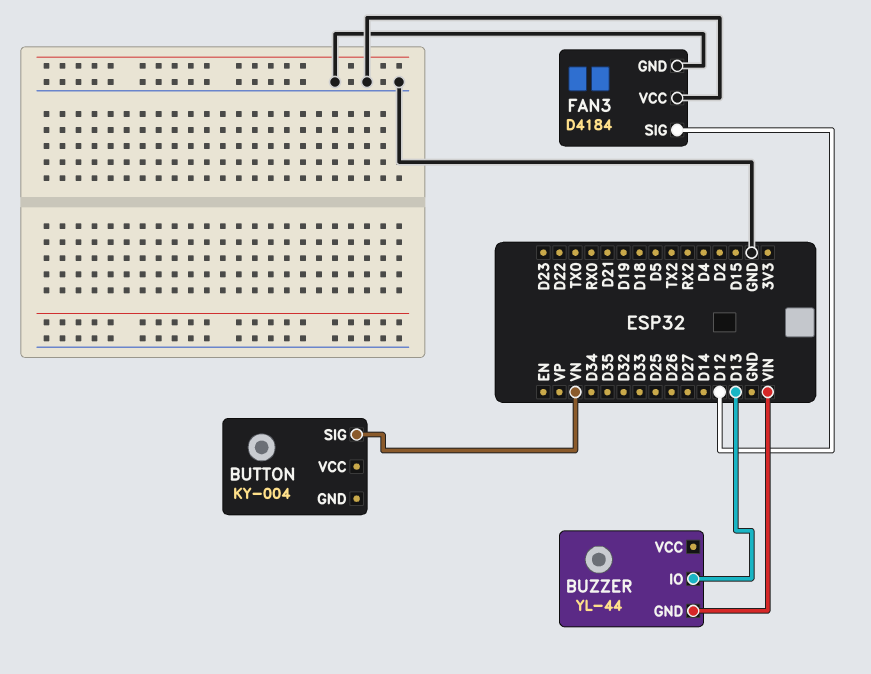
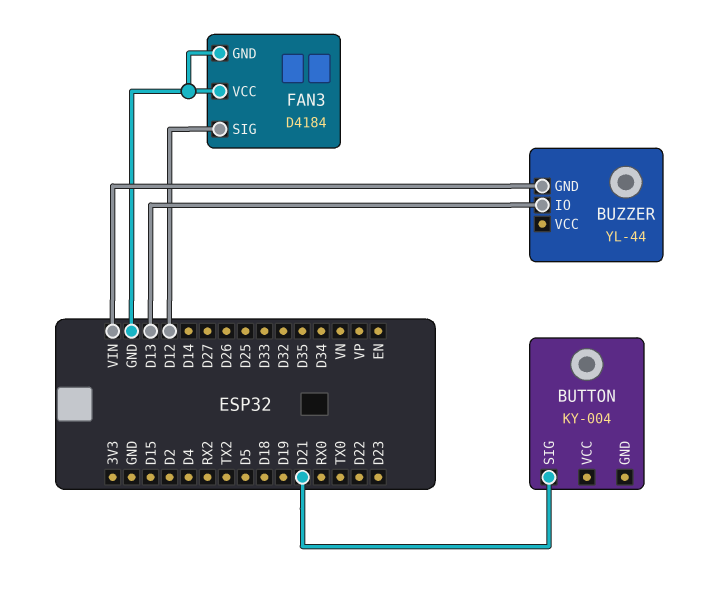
BUTTON pin SIG: VN -> D21

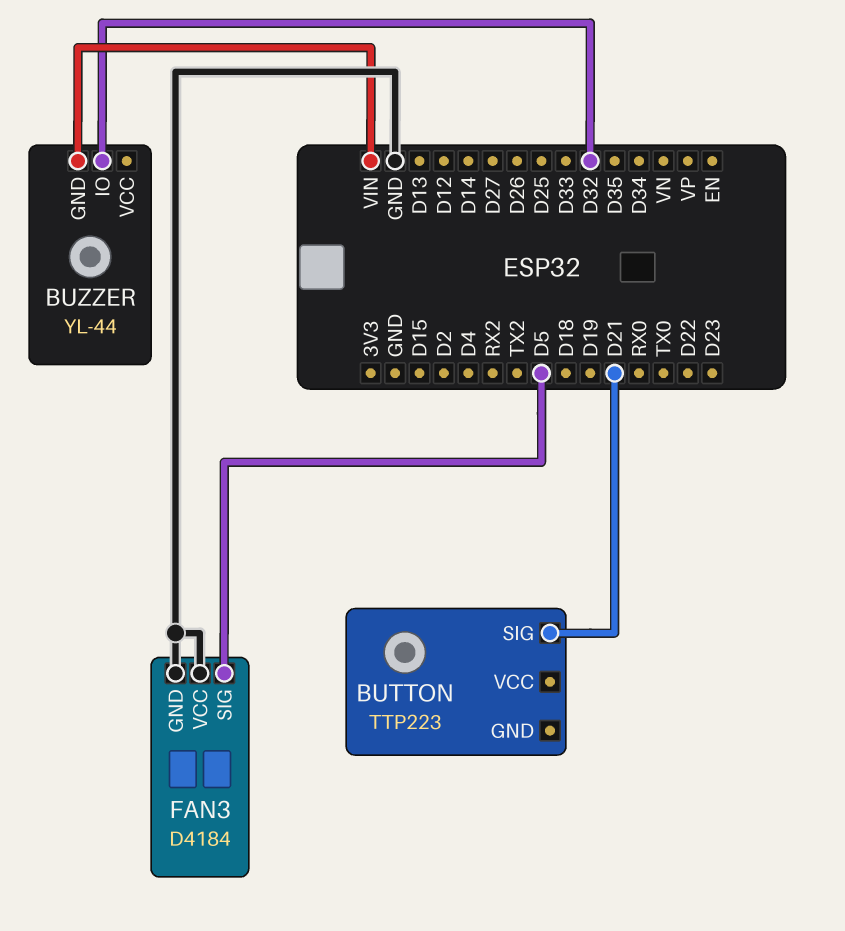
BUTTON: KY-004 -> TTP223
BUZZER pin IO: D13 -> D32
FAN3 pin SIG: D12 -> D5

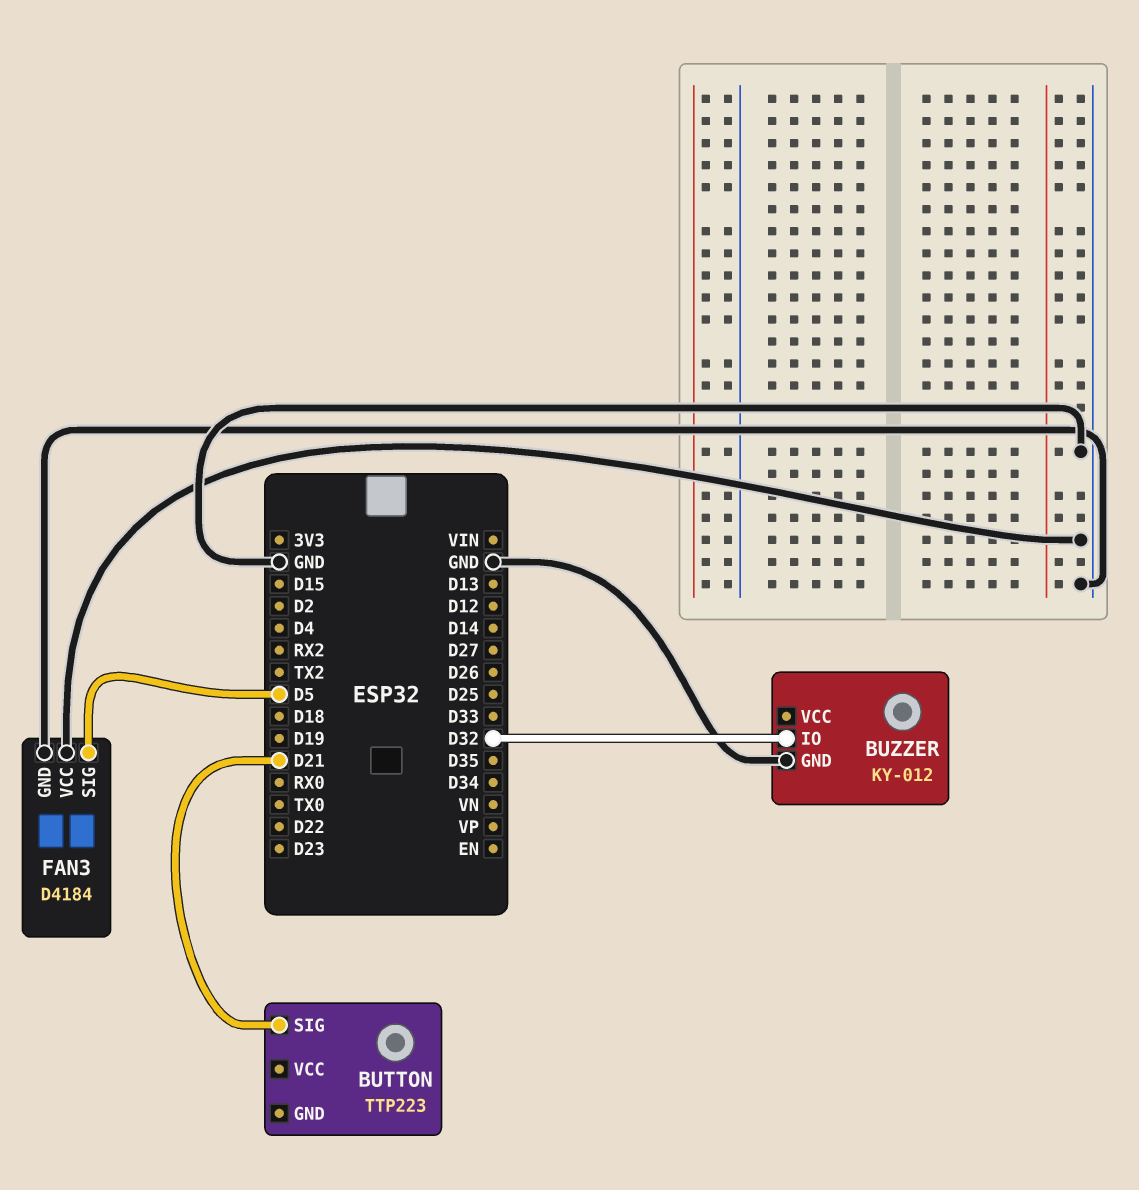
BUZZER: YL-44 -> KY-012
BUZZER pin GND: VIN -> GND

